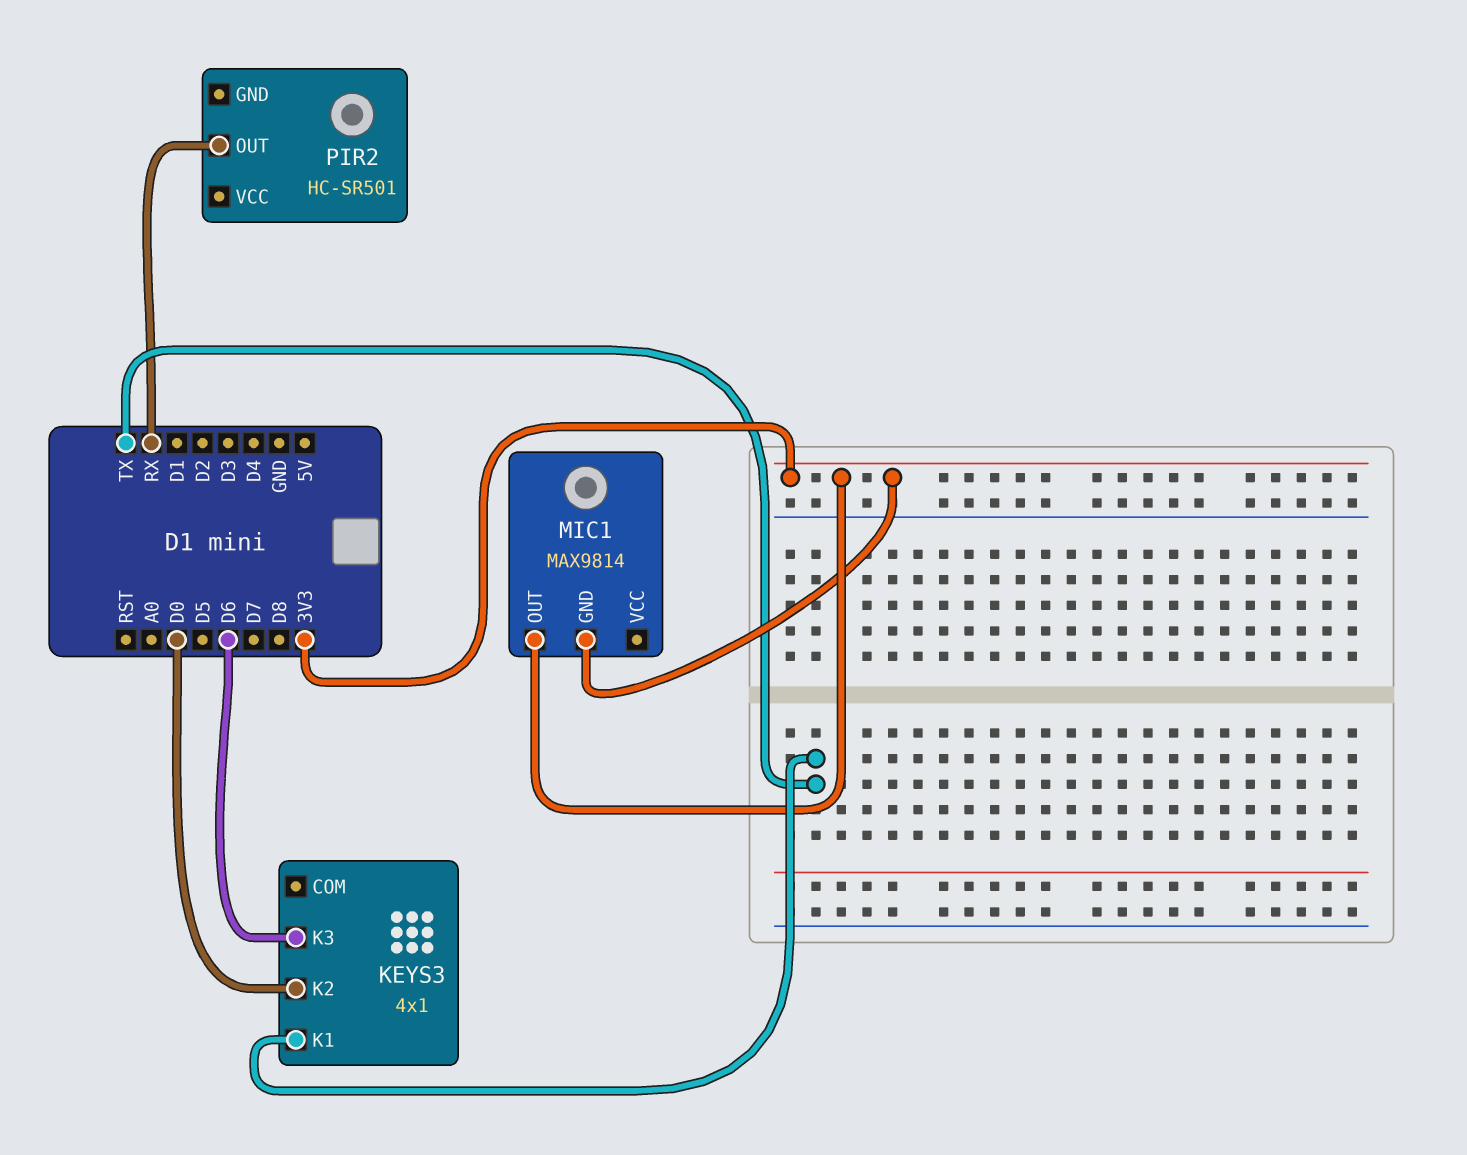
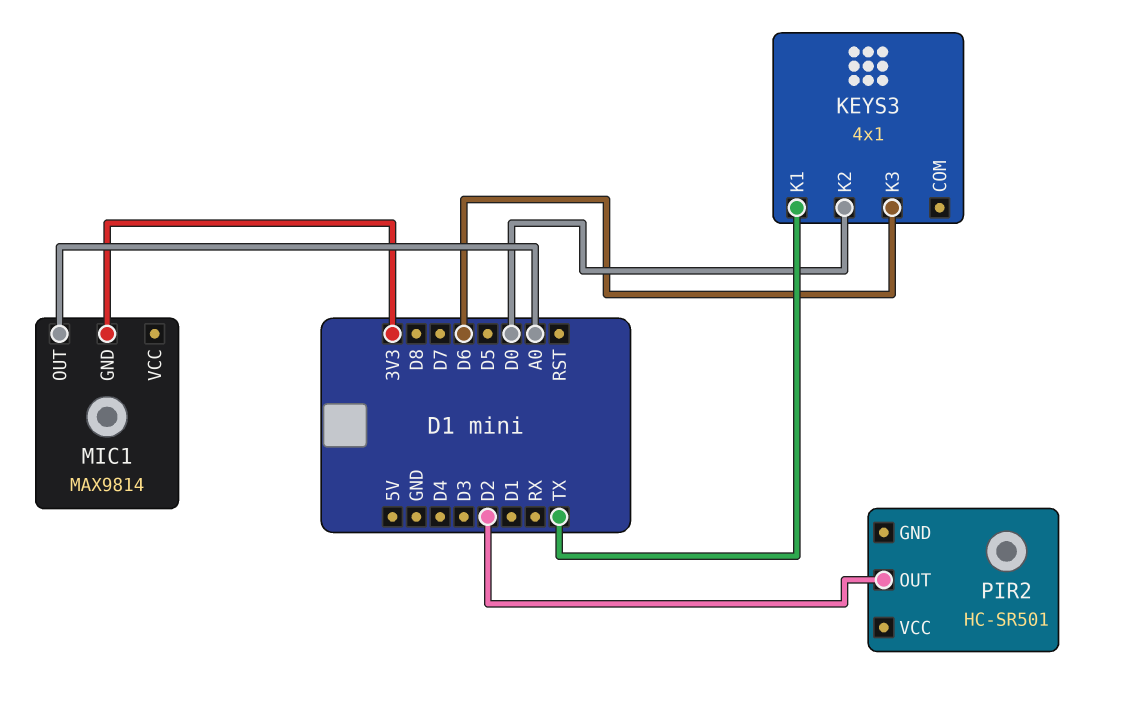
MIC1 pin OUT: 3V3 -> A0
PIR2 pin OUT: RX -> D2

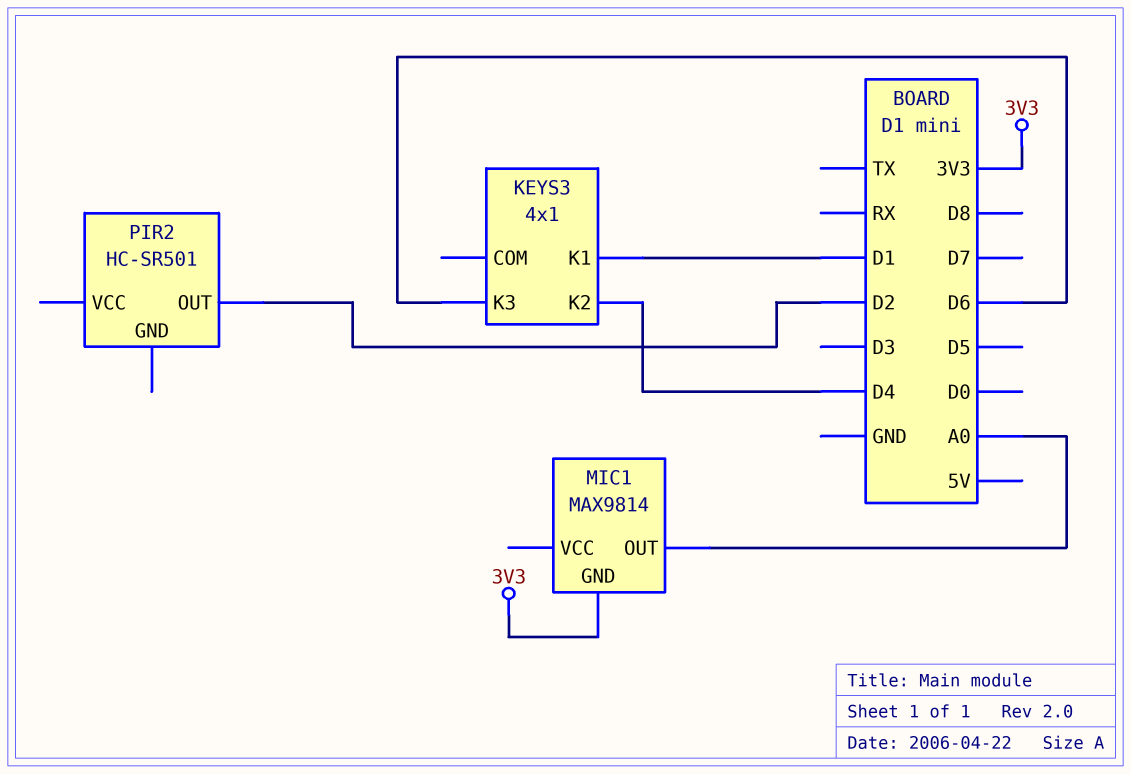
KEYS3 pin K1: TX -> D1
KEYS3 pin K2: D0 -> D4

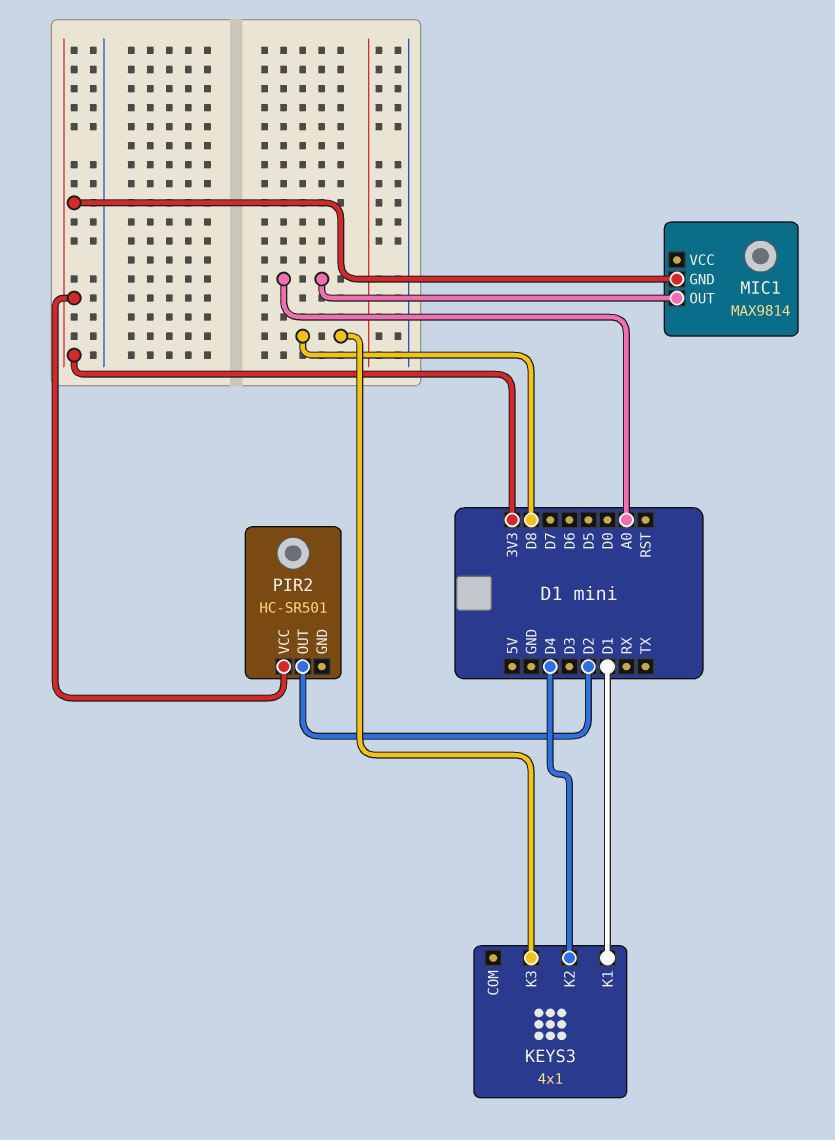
KEYS3 pin K3: D6 -> D8
PIR2 pin VCC: none -> 3V3

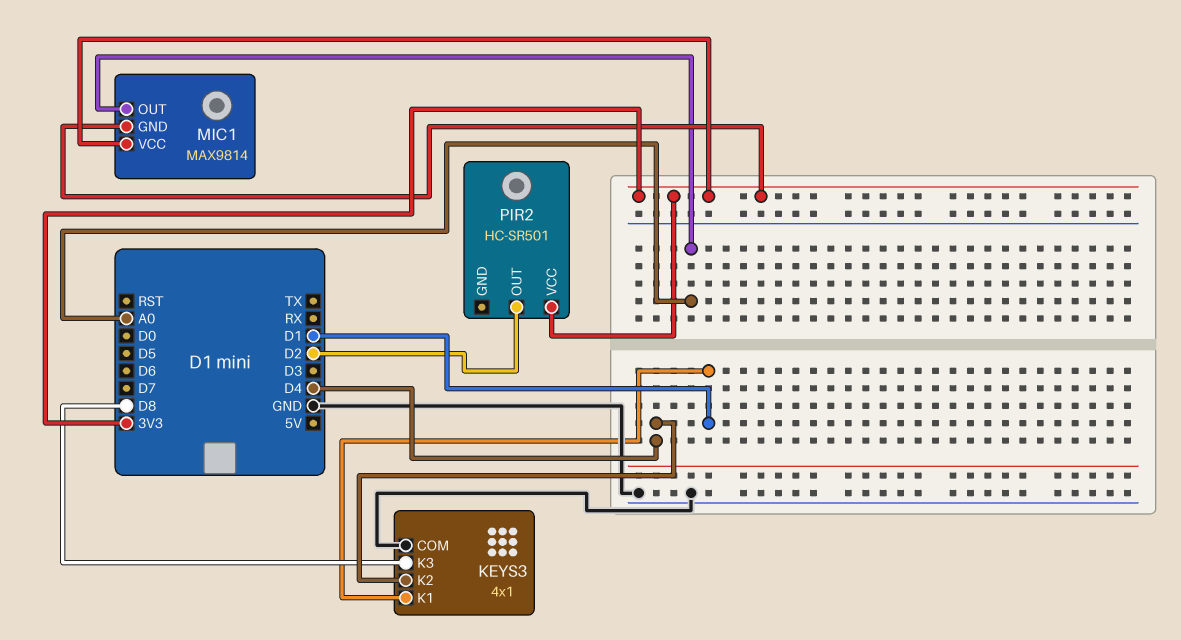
KEYS3 pin COM: none -> GND
MIC1 pin VCC: none -> 3V3

